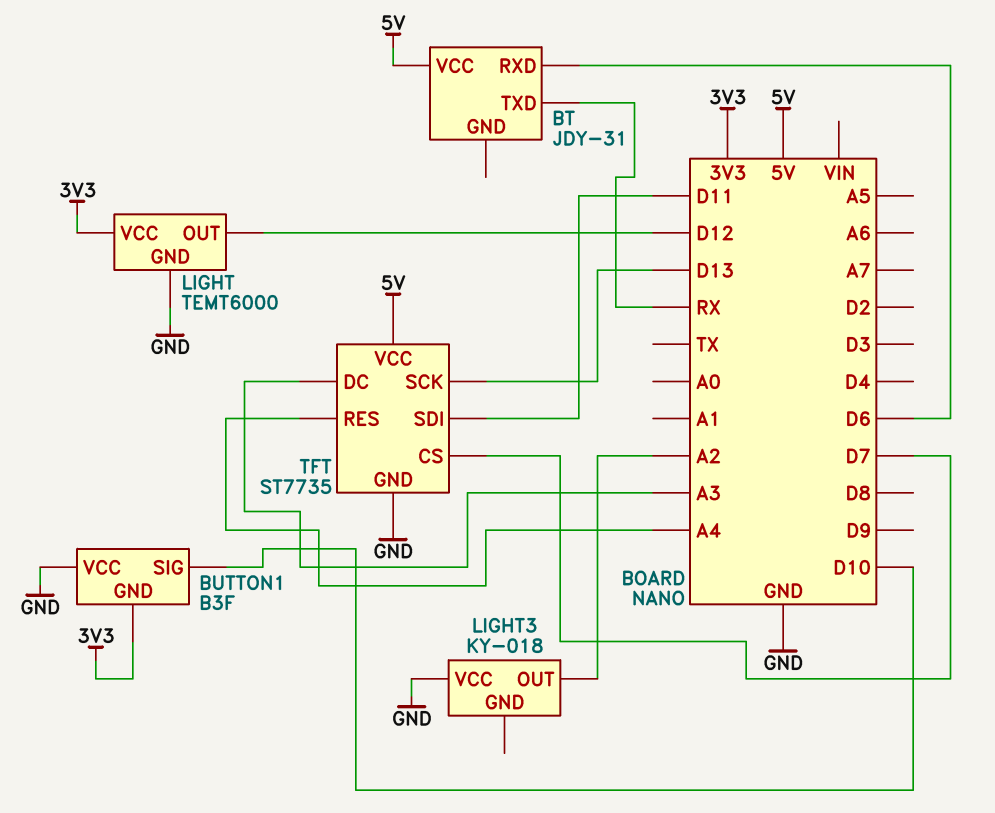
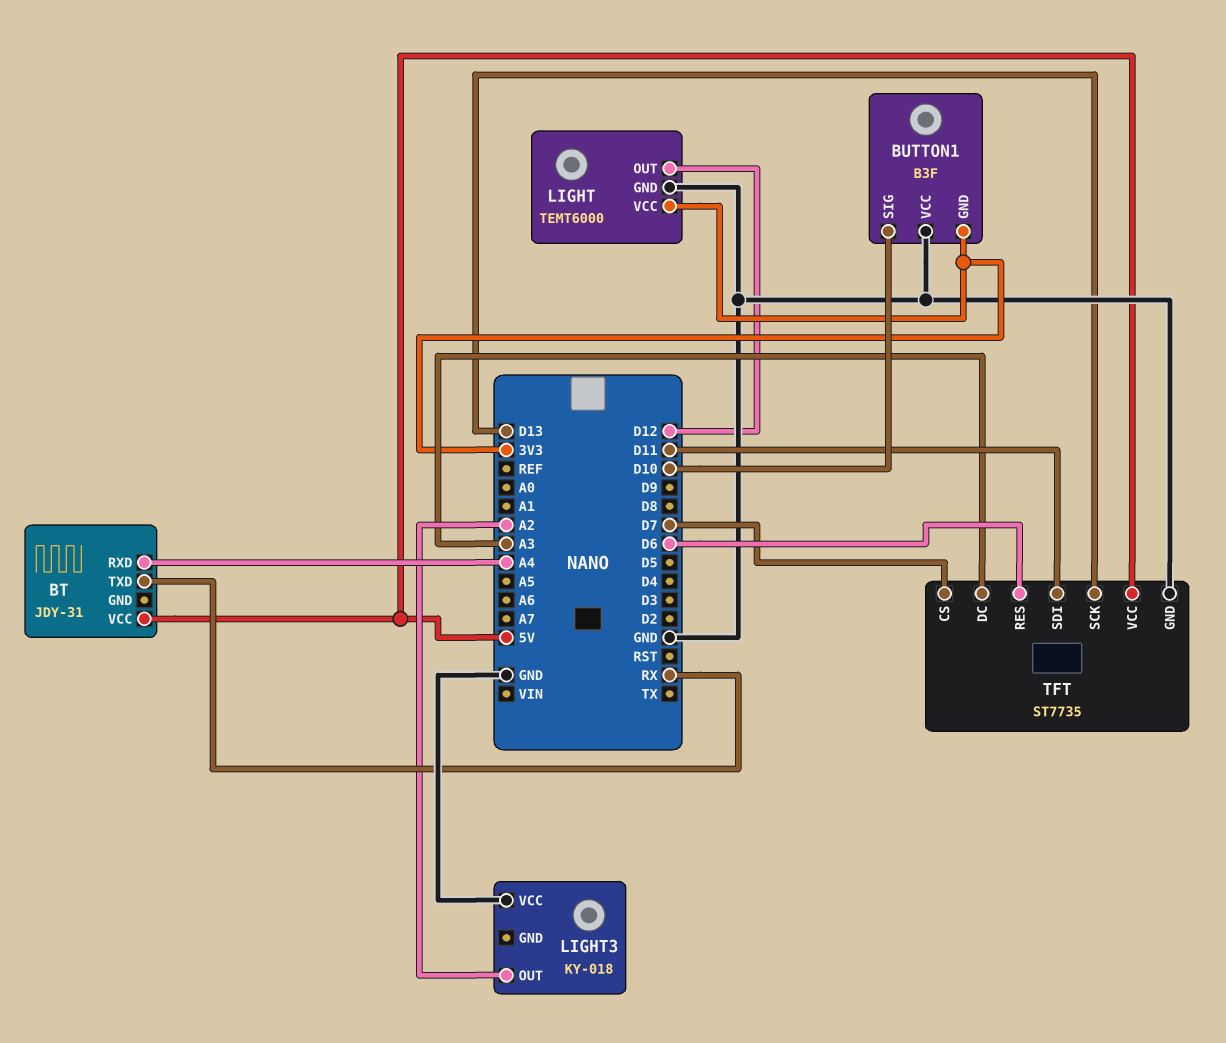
BT pin RXD: D6 -> A4
TFT pin RES: A4 -> D6

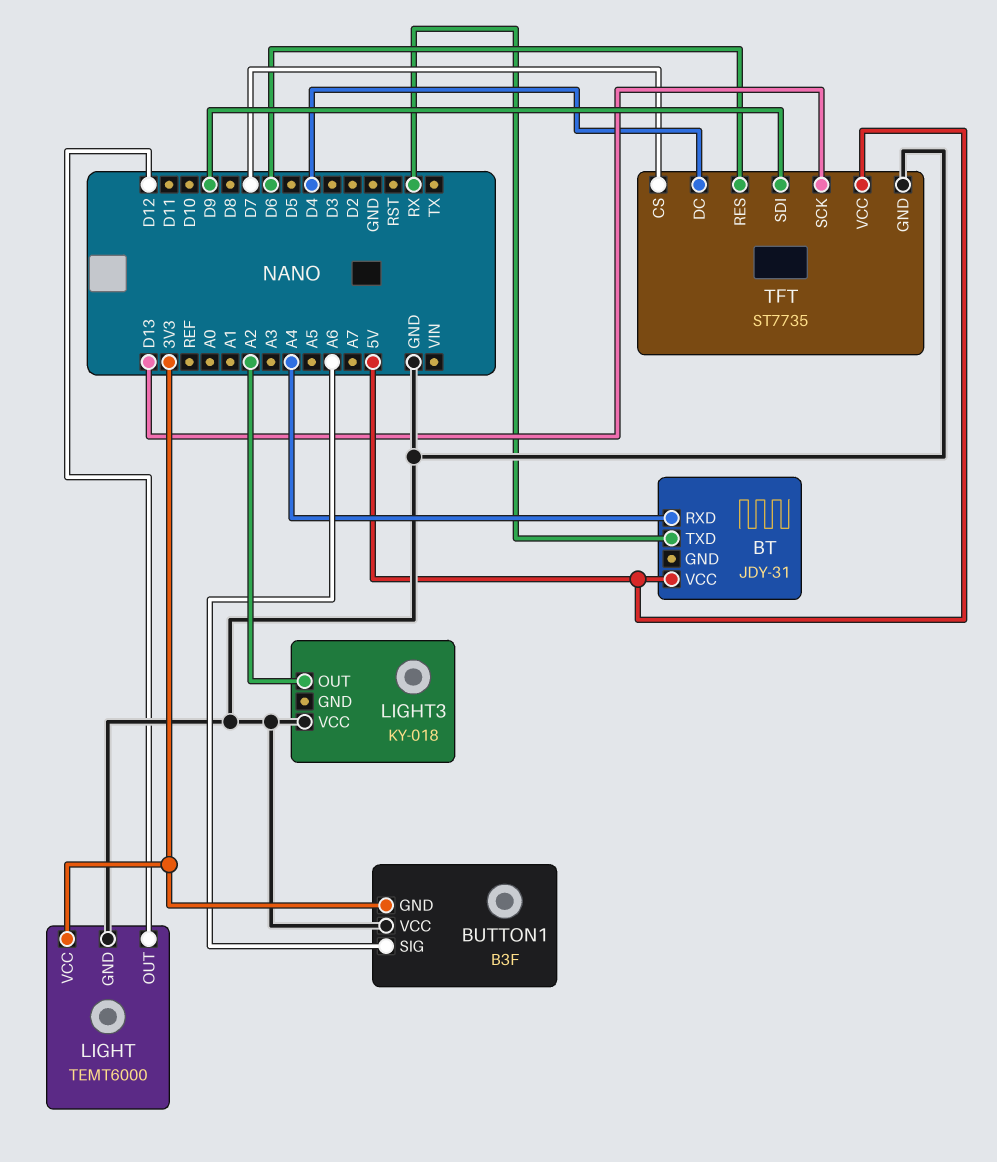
BUTTON1 pin SIG: D10 -> A6
TFT pin DC: A3 -> D4
TFT pin SDI: D11 -> D9

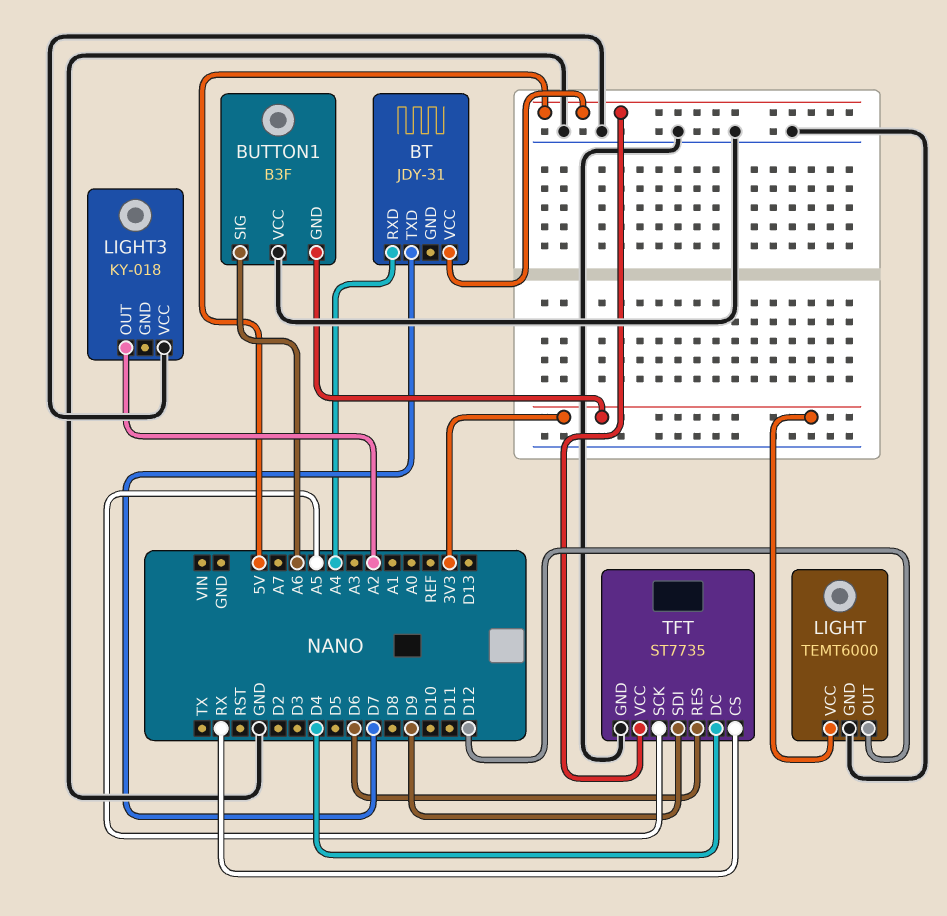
BT pin TXD: RX -> D7
TFT pin CS: D7 -> RX
TFT pin SCK: D13 -> A5

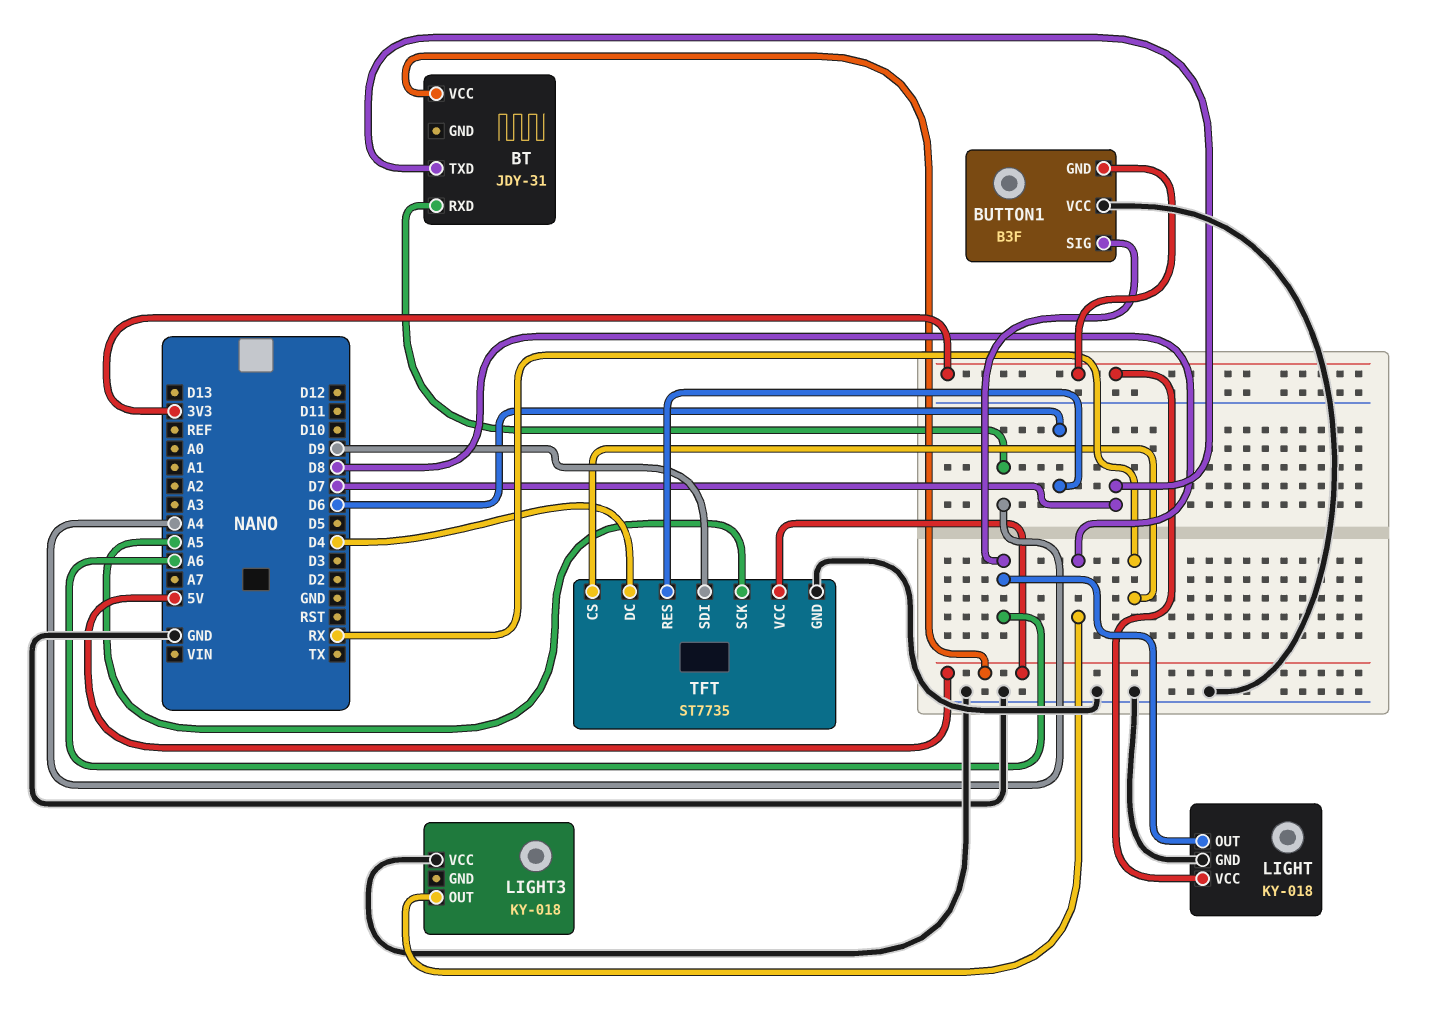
LIGHT: TEMT6000 -> KY-018
LIGHT pin OUT: D12 -> A6
LIGHT3 pin OUT: A2 -> D8

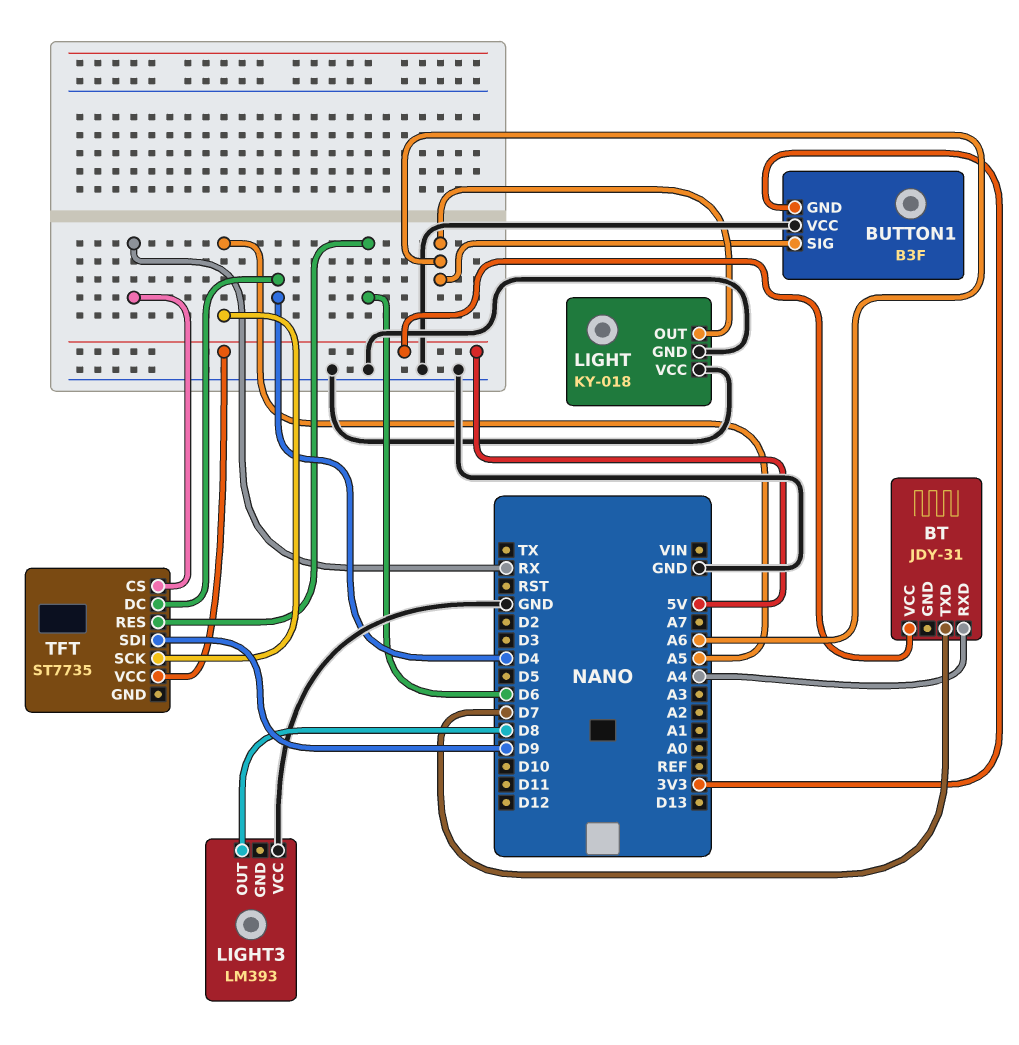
LIGHT pin VCC: 3V3 -> GND
LIGHT3: KY-018 -> LM393
TFT pin GND: GND -> none

